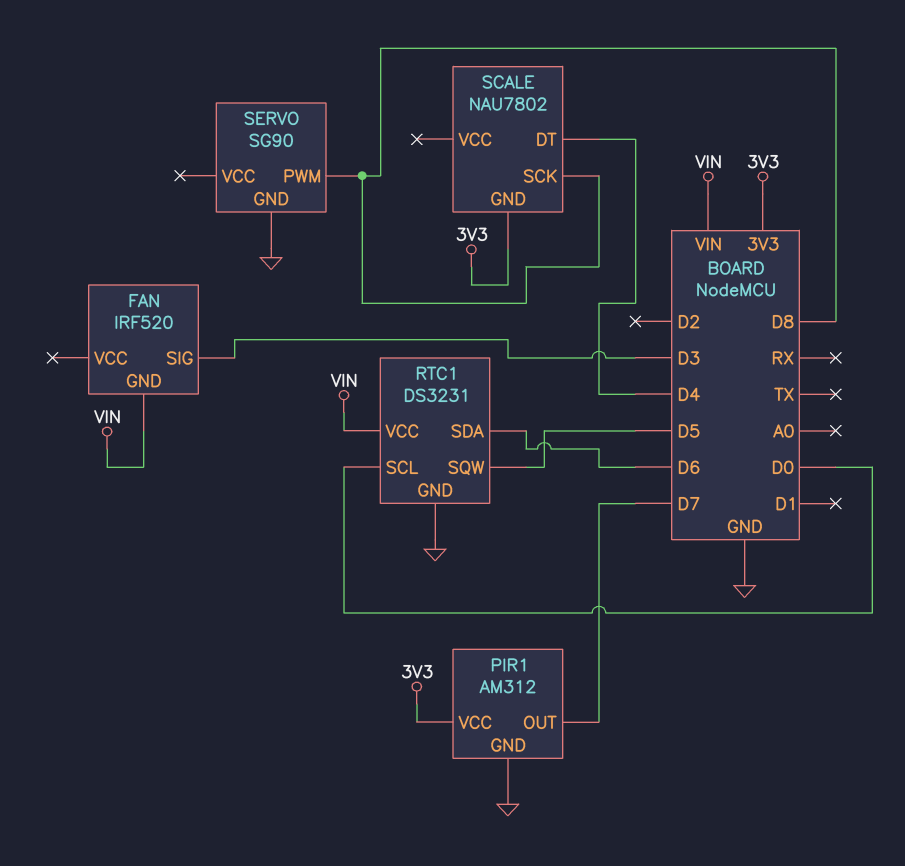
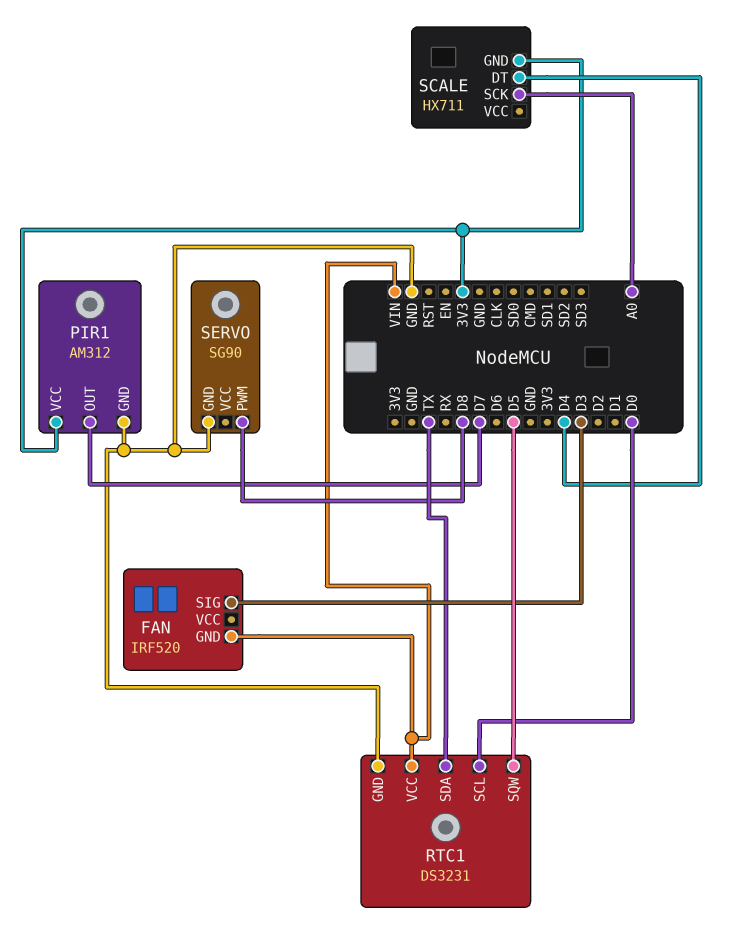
RTC1 pin SDA: D6 -> TX
SCALE: NAU7802 -> HX711
SCALE pin SCK: D8 -> A0

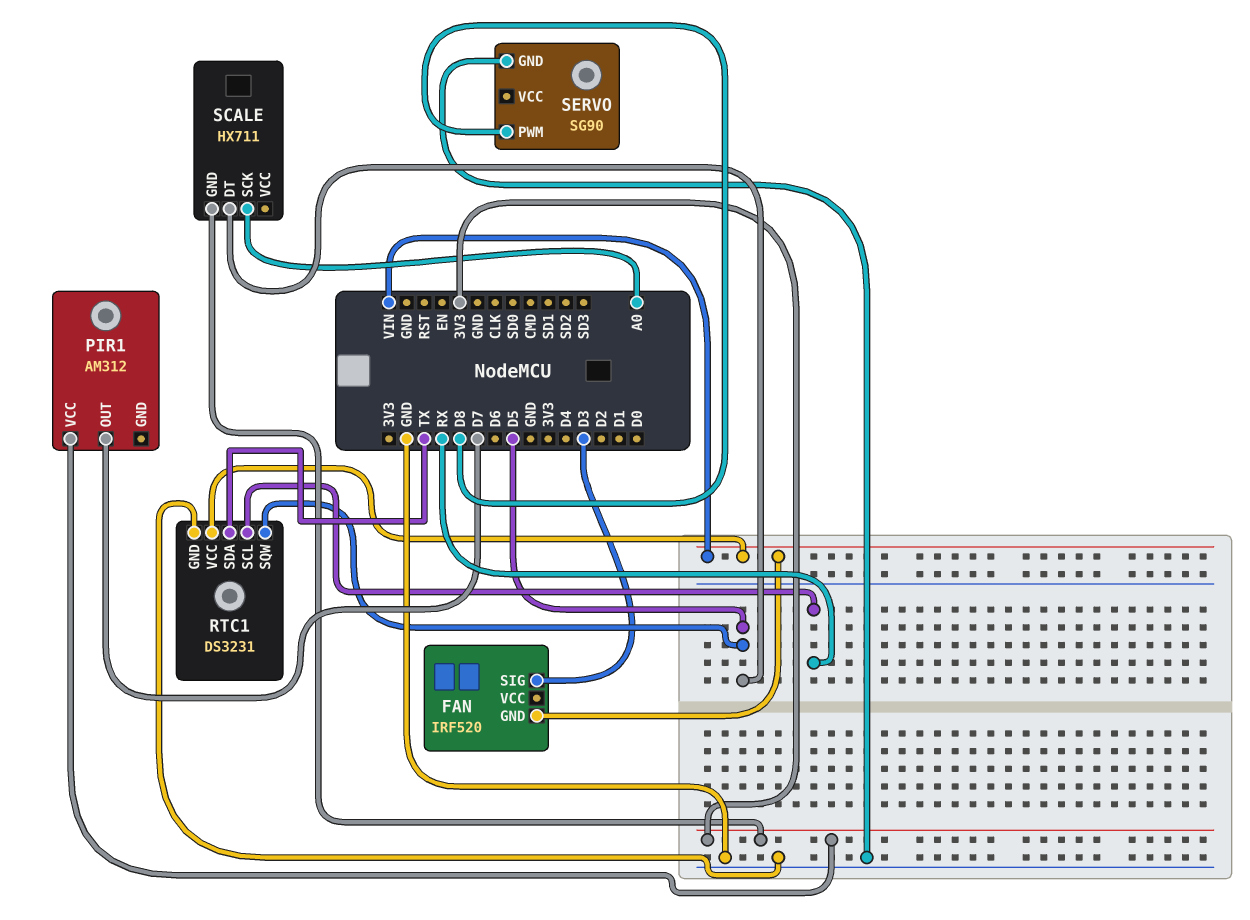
PIR1 pin GND: GND -> none
RTC1 pin SCL: D0 -> RX
SCALE pin DT: D4 -> D5

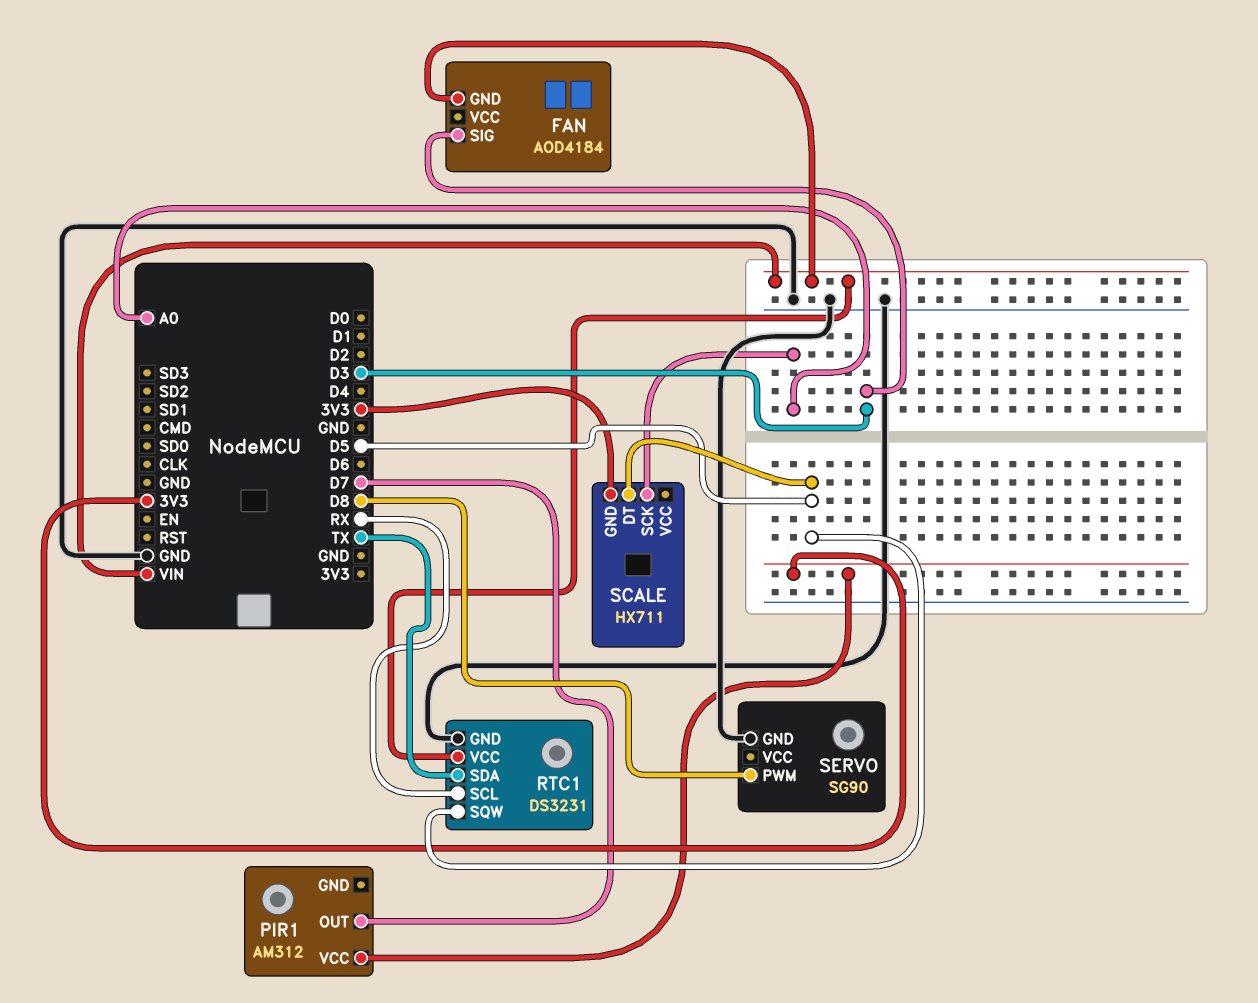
FAN: IRF520 -> AOD4184

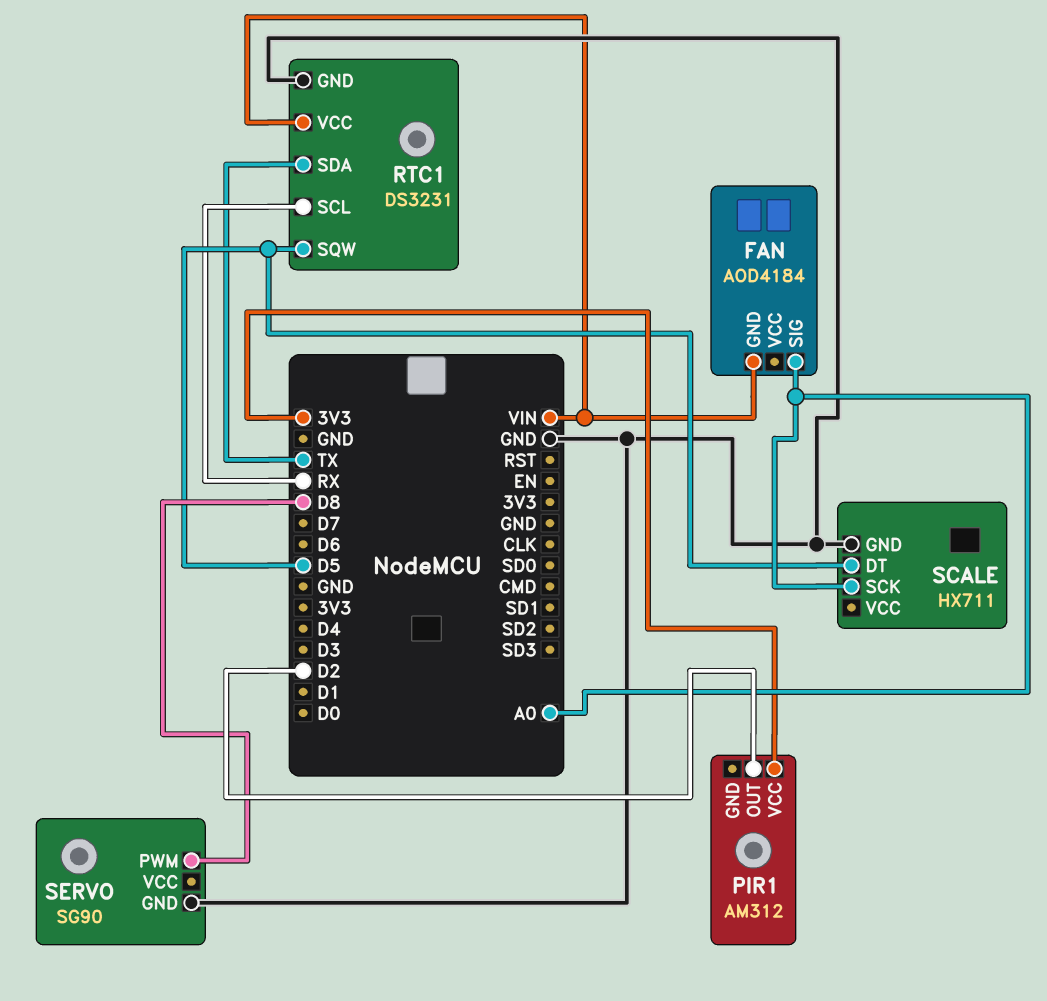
FAN pin SIG: D3 -> A0
PIR1 pin OUT: D7 -> D2
SCALE pin GND: 3V3 -> GND

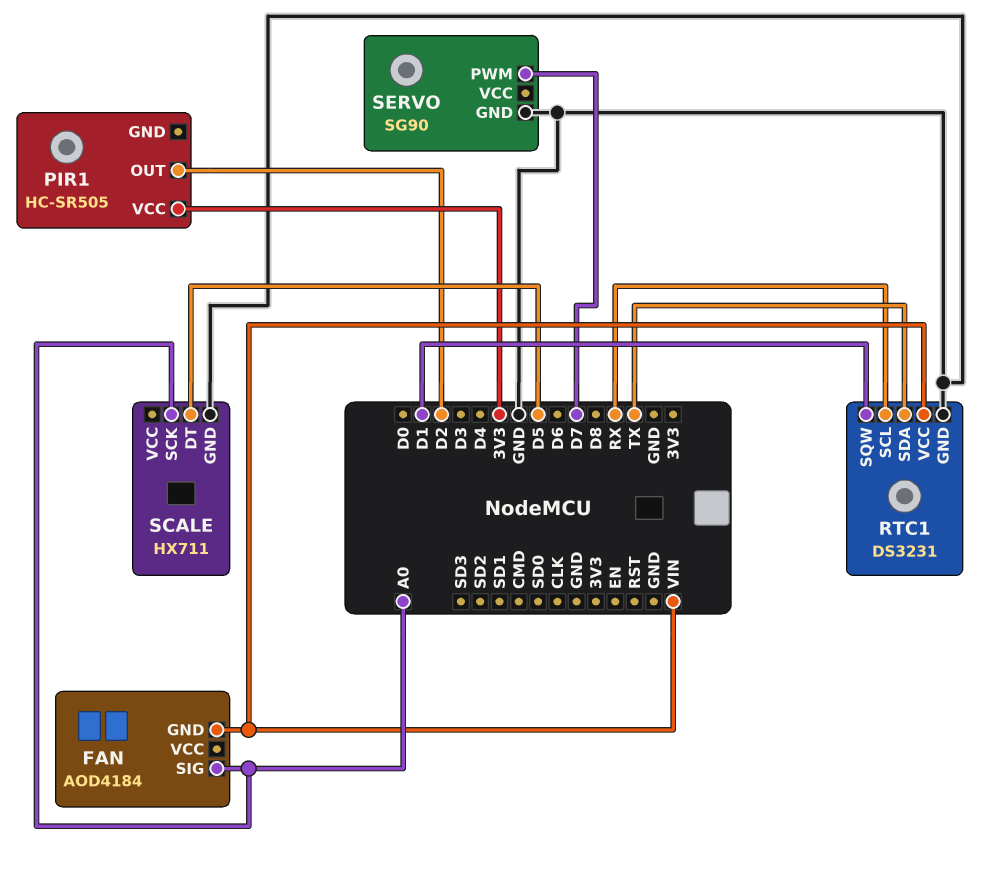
PIR1: AM312 -> HC-SR505
RTC1 pin SQW: D5 -> D1
SERVO pin PWM: D8 -> D7

